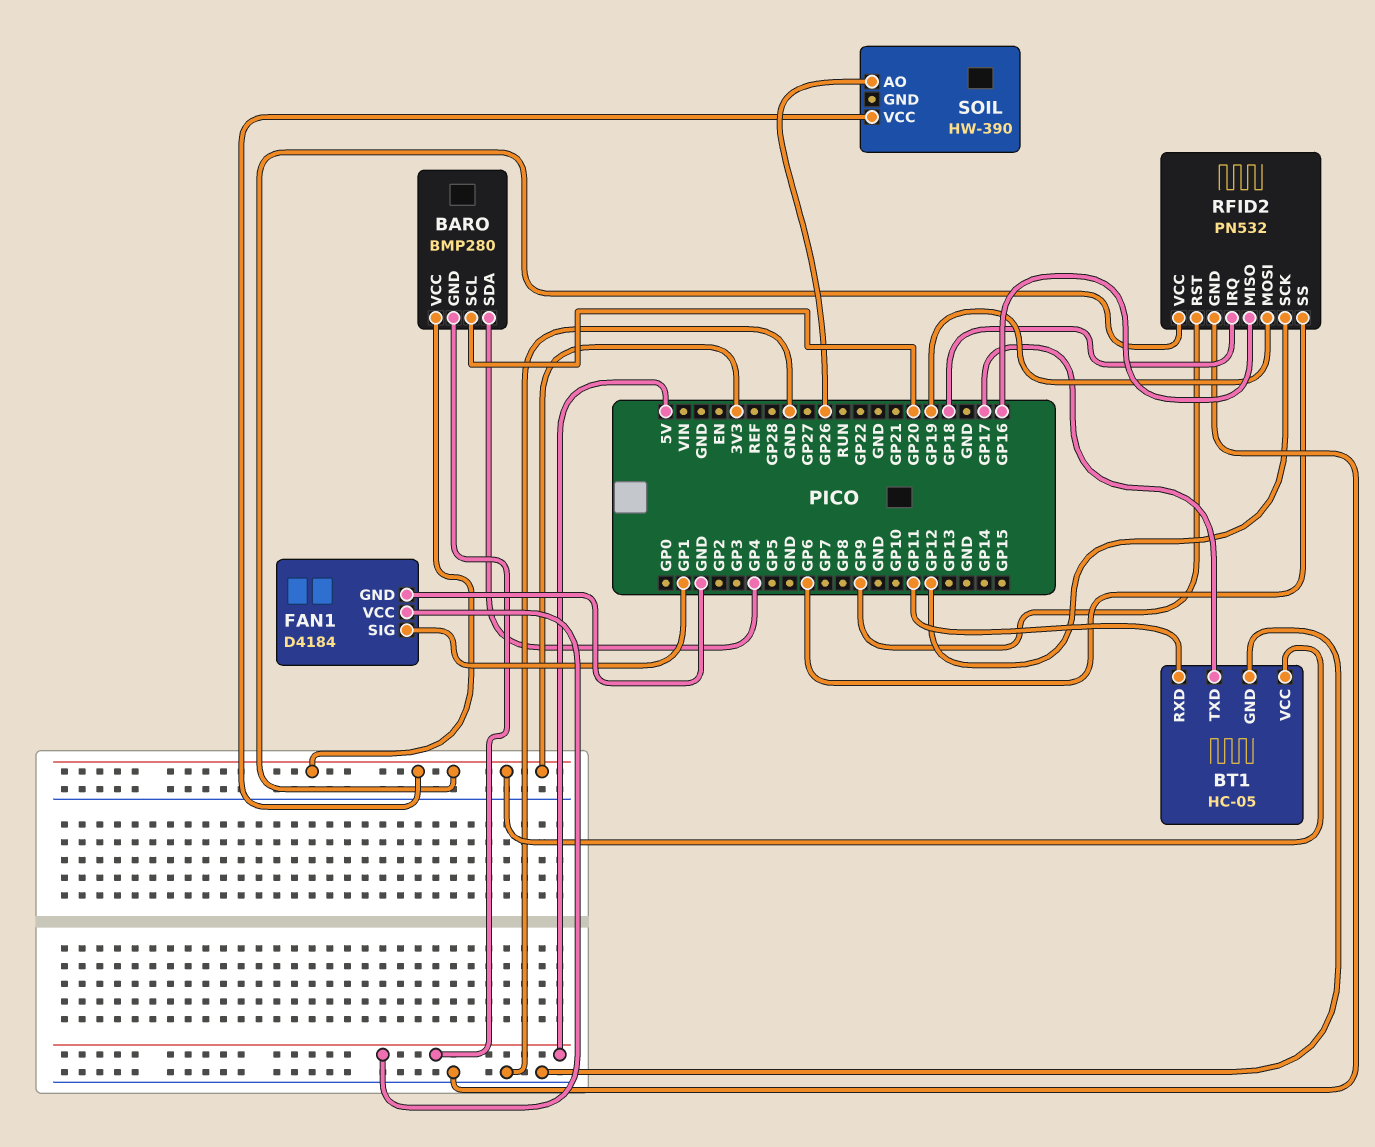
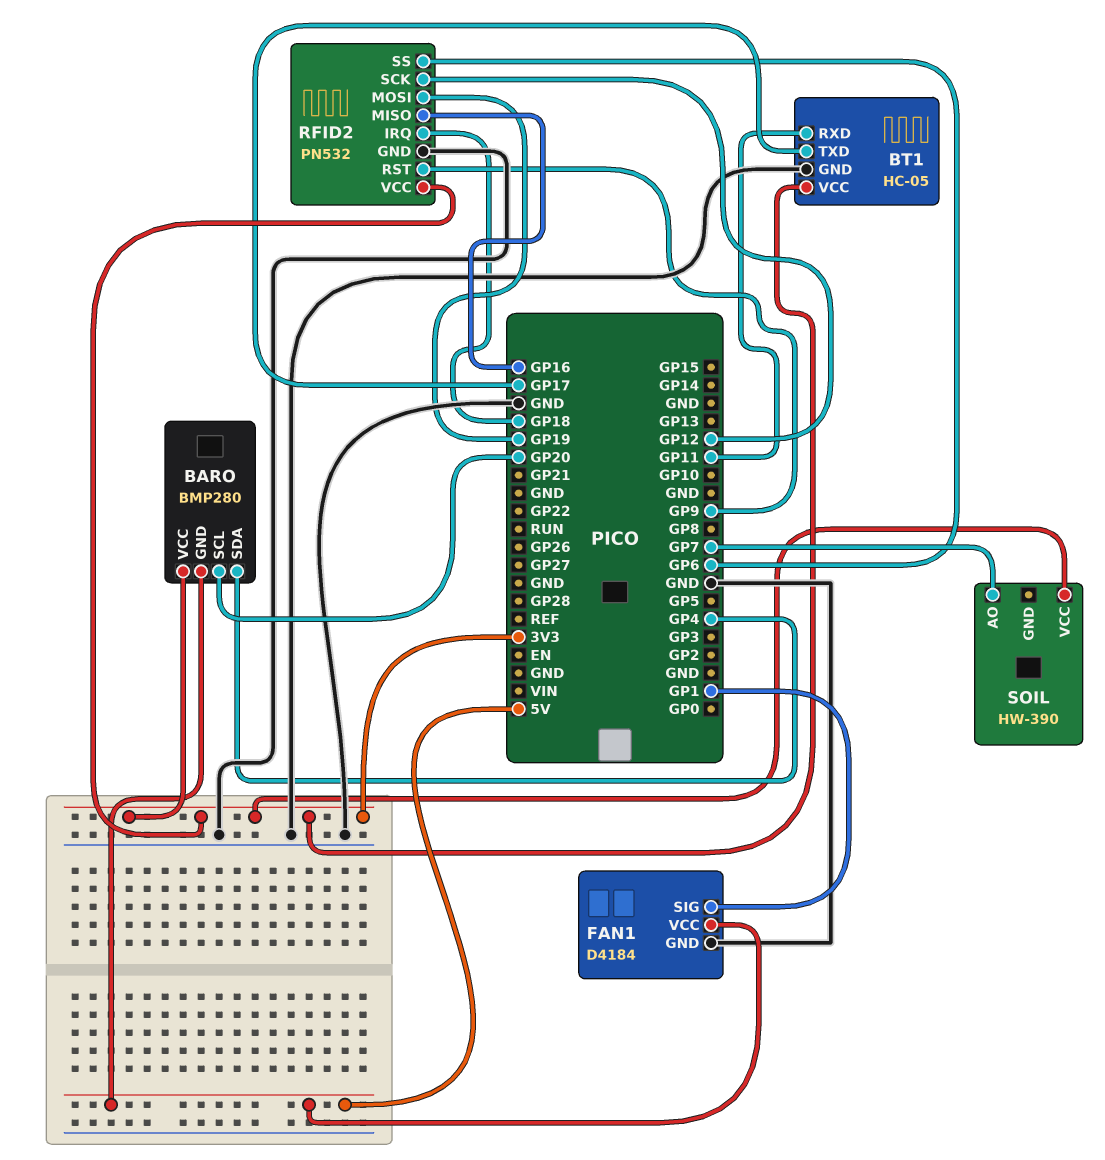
SOIL pin AO: GP26 -> GP7

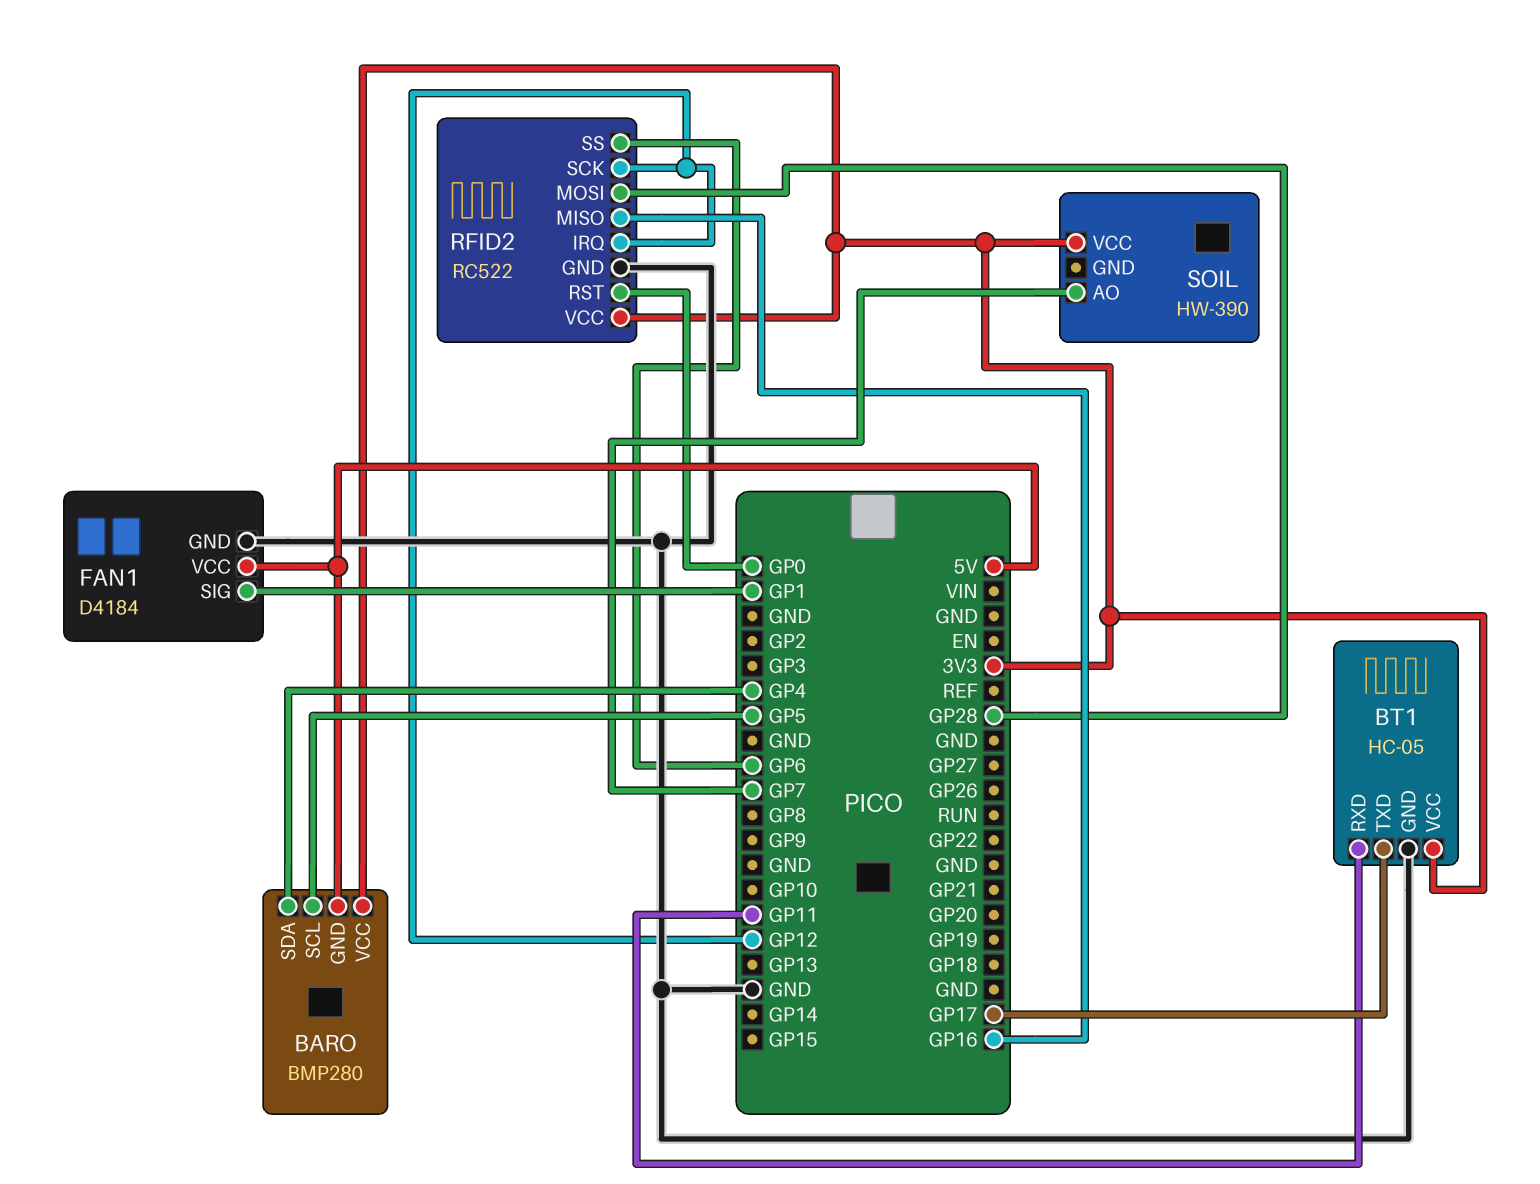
BARO pin SCL: GP20 -> GP5
RFID2: PN532 -> RC522
RFID2 pin IRQ: GP18 -> GP12
RFID2 pin MOSI: GP19 -> GP28
RFID2 pin RST: GP9 -> GP0

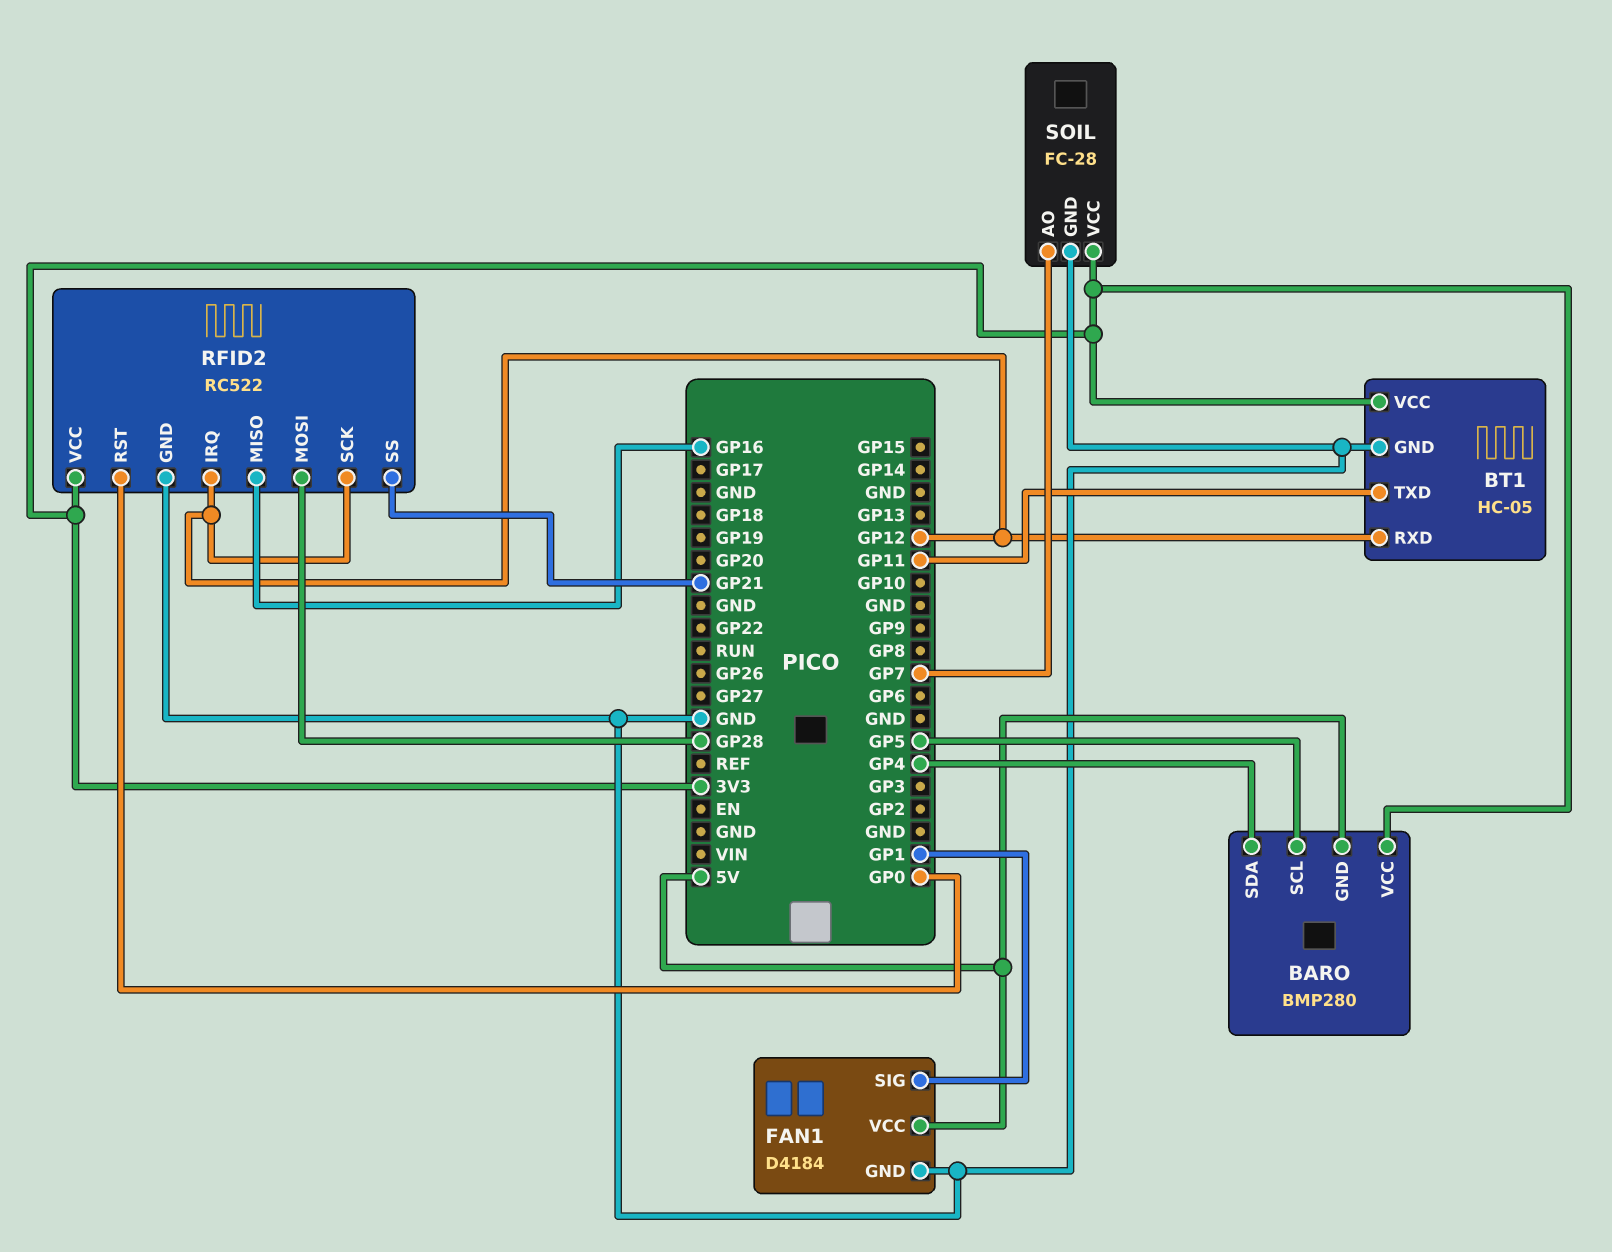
BT1 pin RXD: GP11 -> GP12
BT1 pin TXD: GP17 -> GP11
RFID2 pin SS: GP6 -> GP21
SOIL: HW-390 -> FC-28
SOIL pin GND: none -> GND

